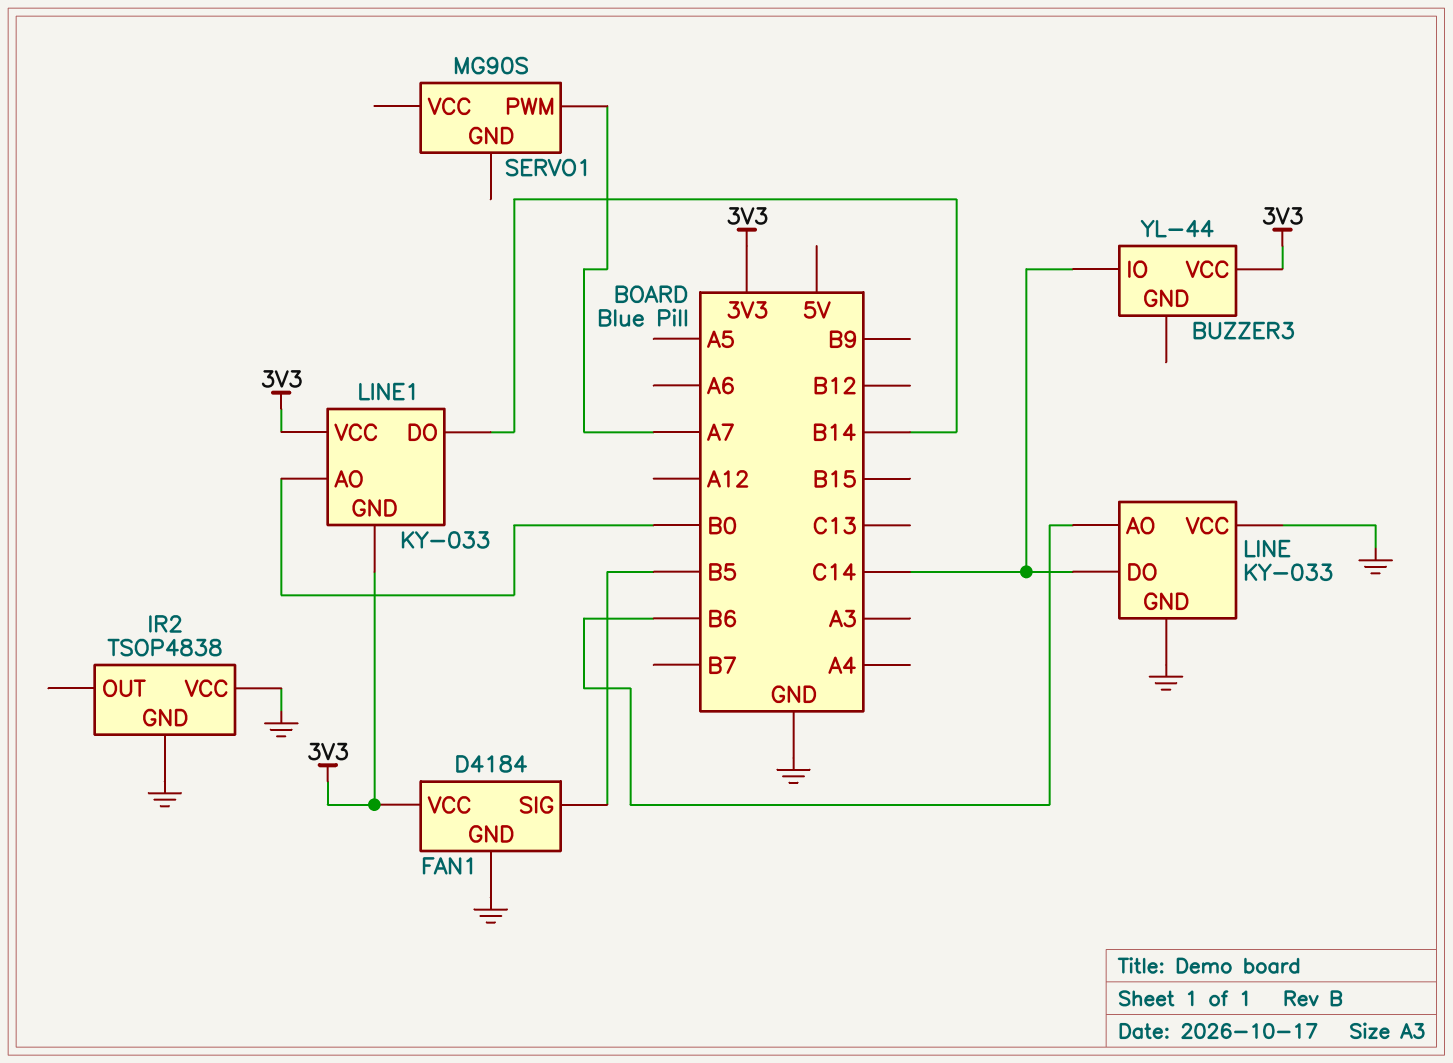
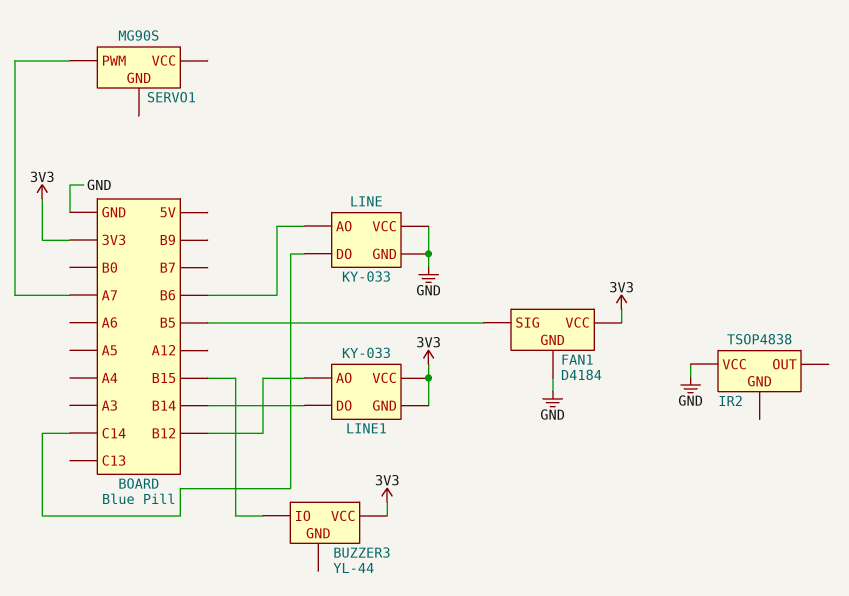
BUZZER3 pin IO: C14 -> B15
IR2 pin GND: GND -> none
LINE1 pin AO: B0 -> B12

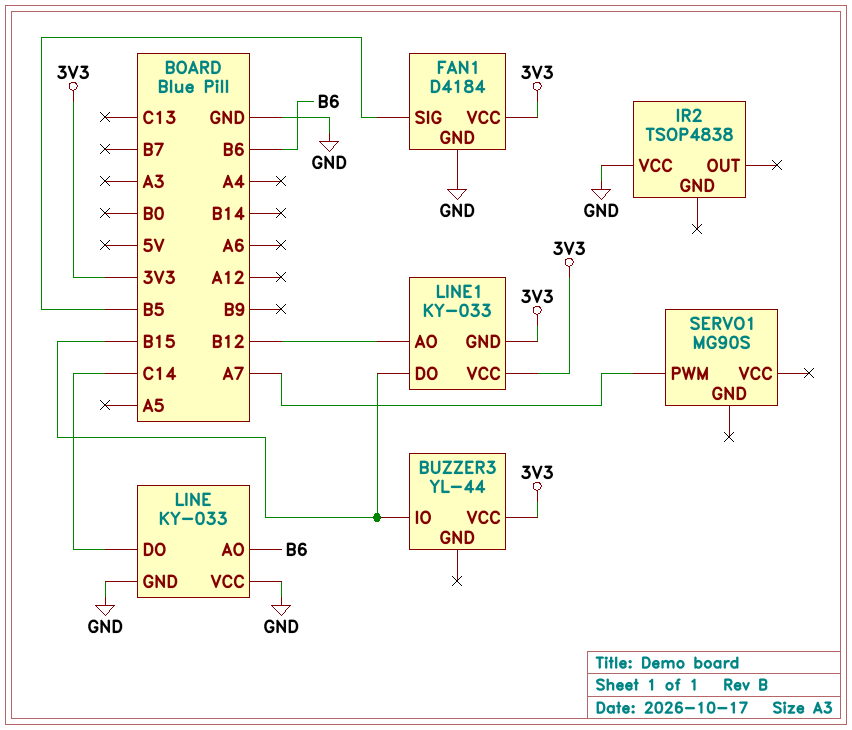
LINE1 pin DO: B14 -> B15

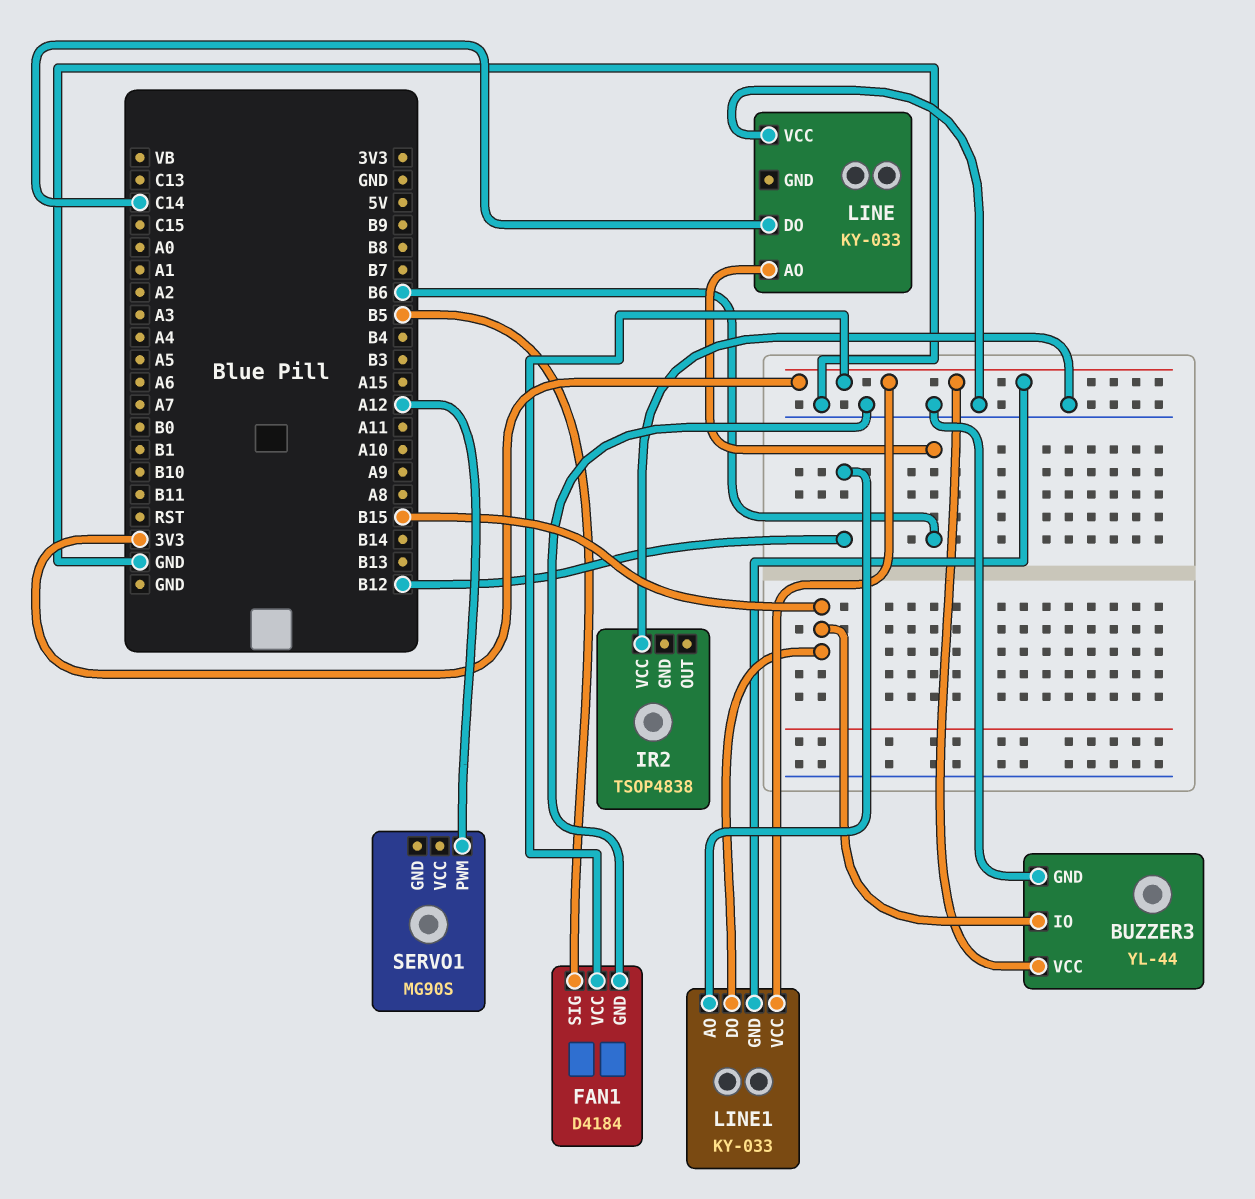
BUZZER3 pin GND: none -> GND
LINE pin GND: GND -> none
SERVO1 pin PWM: A7 -> A12

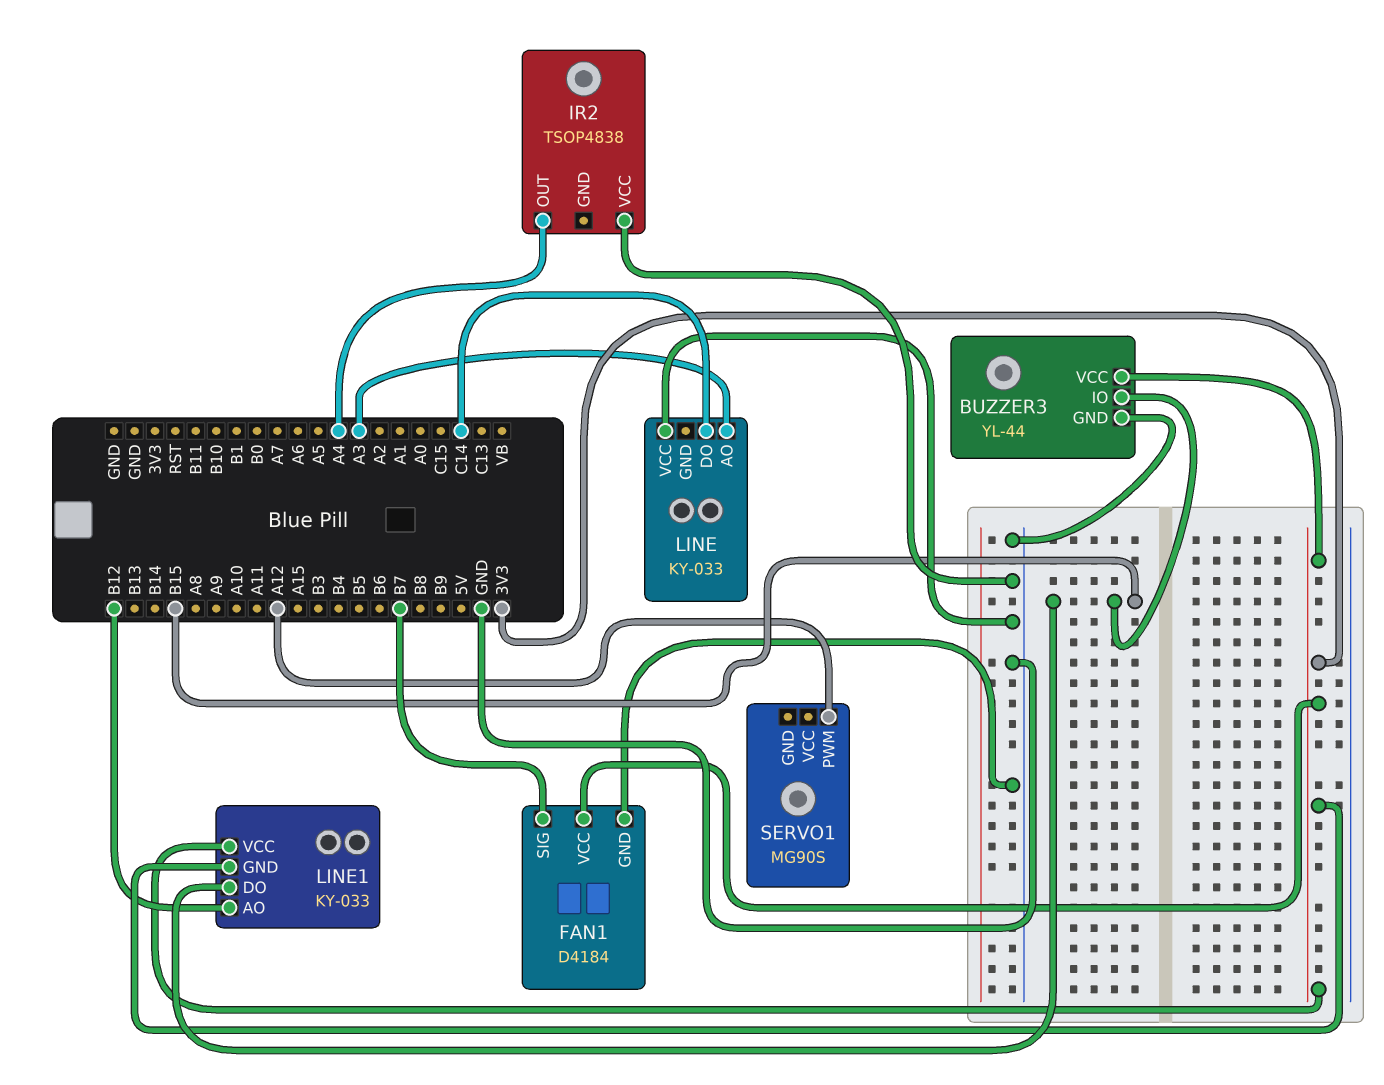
FAN1 pin SIG: B5 -> B7
IR2 pin OUT: none -> A4
LINE pin AO: B6 -> A3

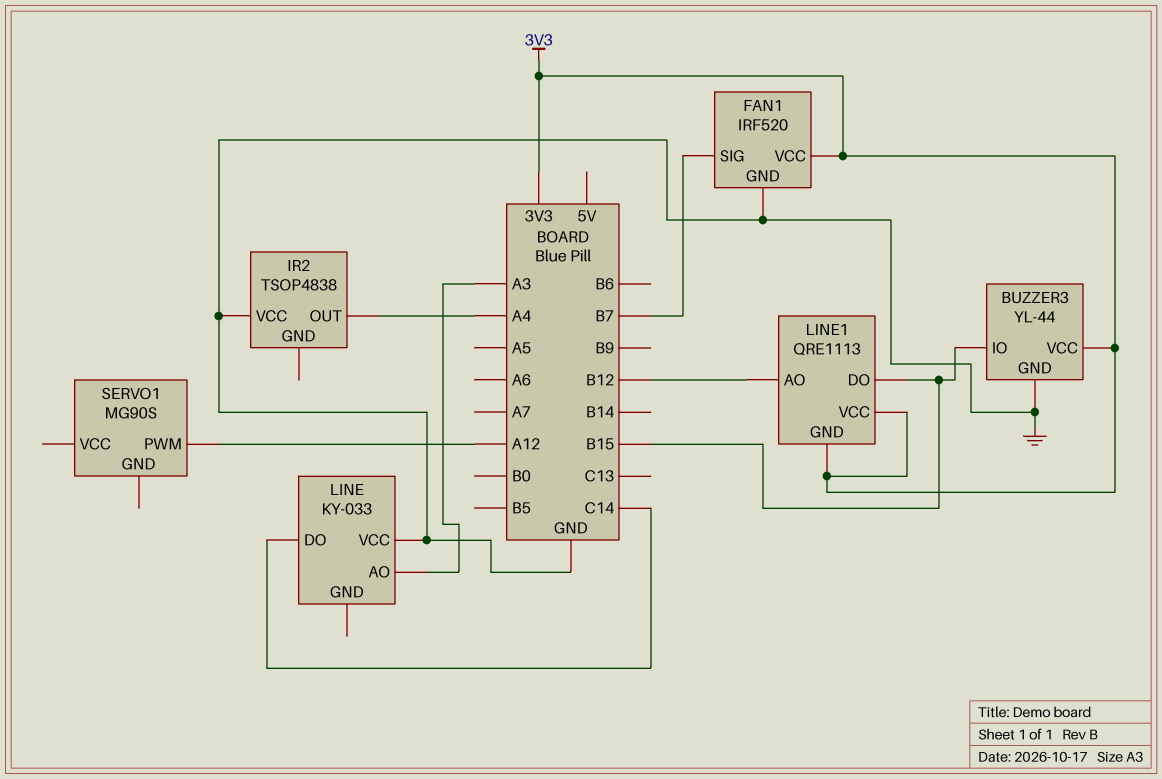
FAN1: D4184 -> IRF520
LINE1: KY-033 -> QRE1113

